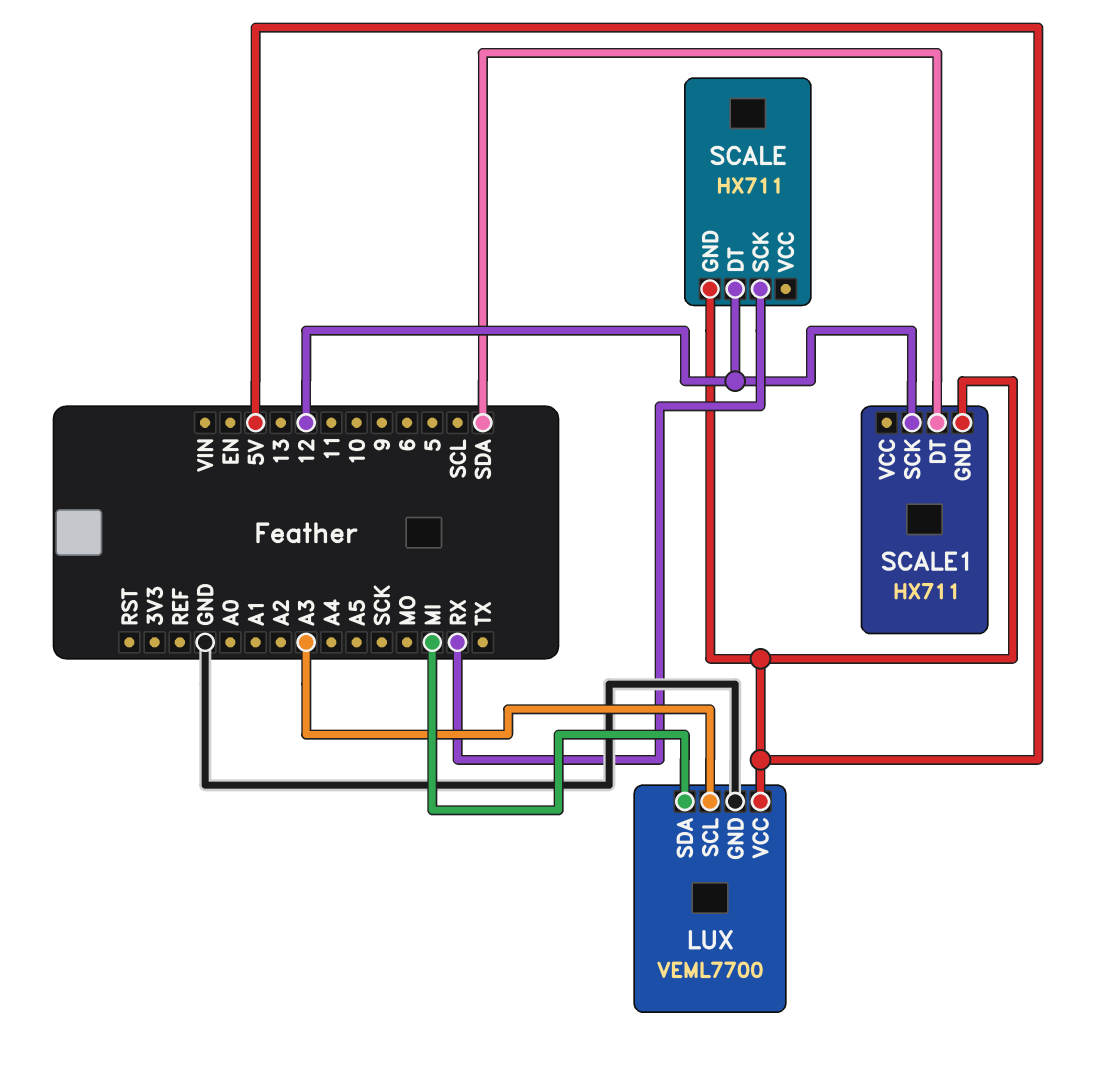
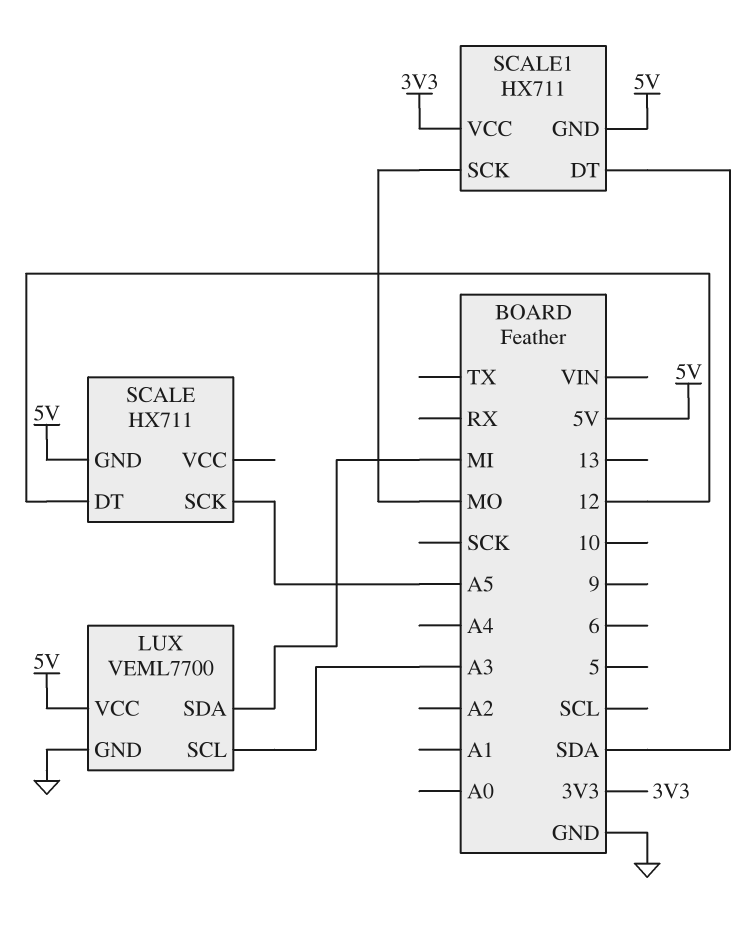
SCALE pin SCK: RX -> A5
SCALE1 pin SCK: 12 -> MO
SCALE1 pin VCC: none -> 3V3

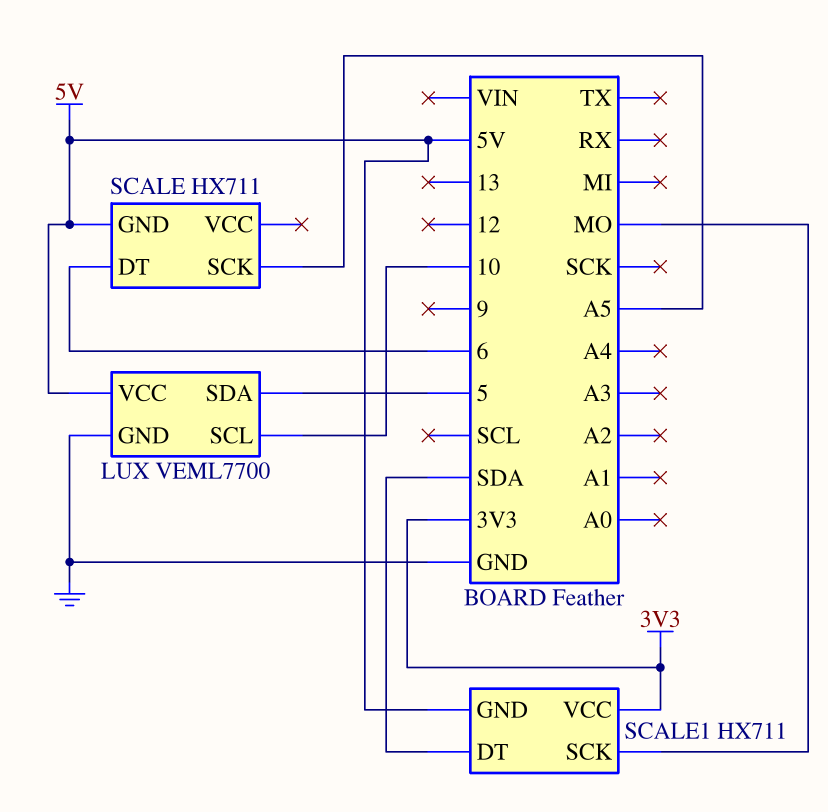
LUX pin SCL: A3 -> 10
LUX pin SDA: MI -> 5
SCALE pin DT: 12 -> 6

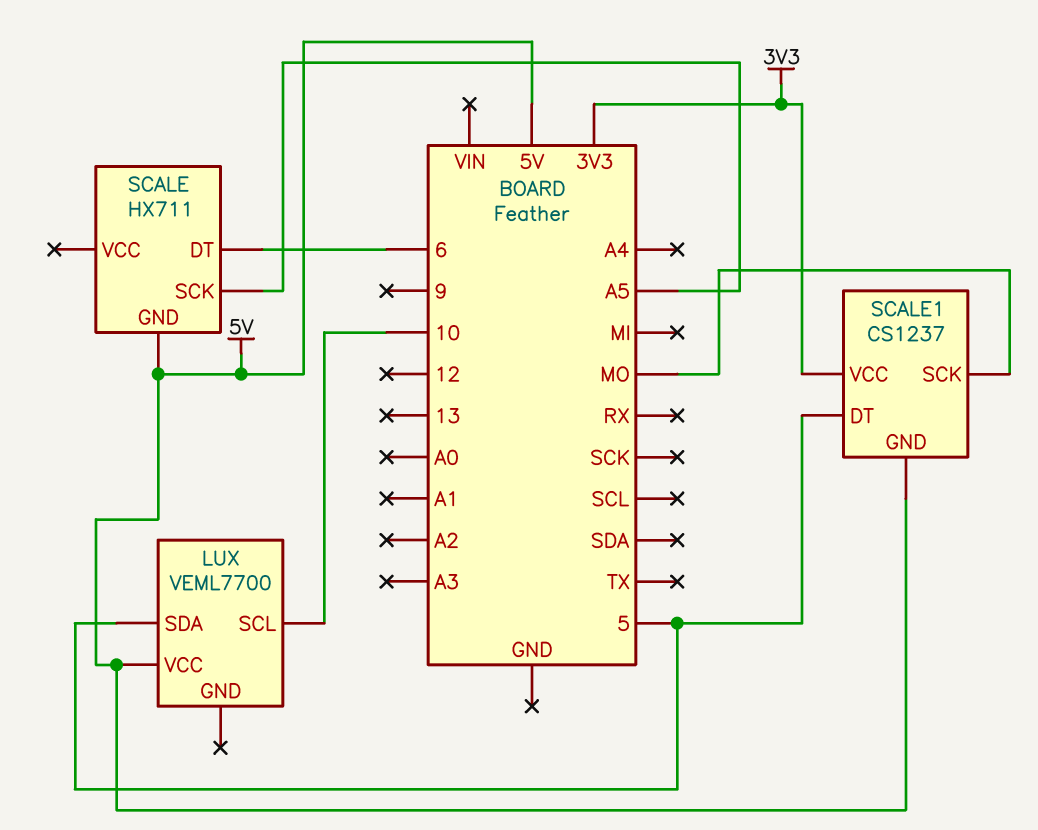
LUX pin GND: GND -> none
SCALE1: HX711 -> CS1237
SCALE1 pin DT: SDA -> 5

